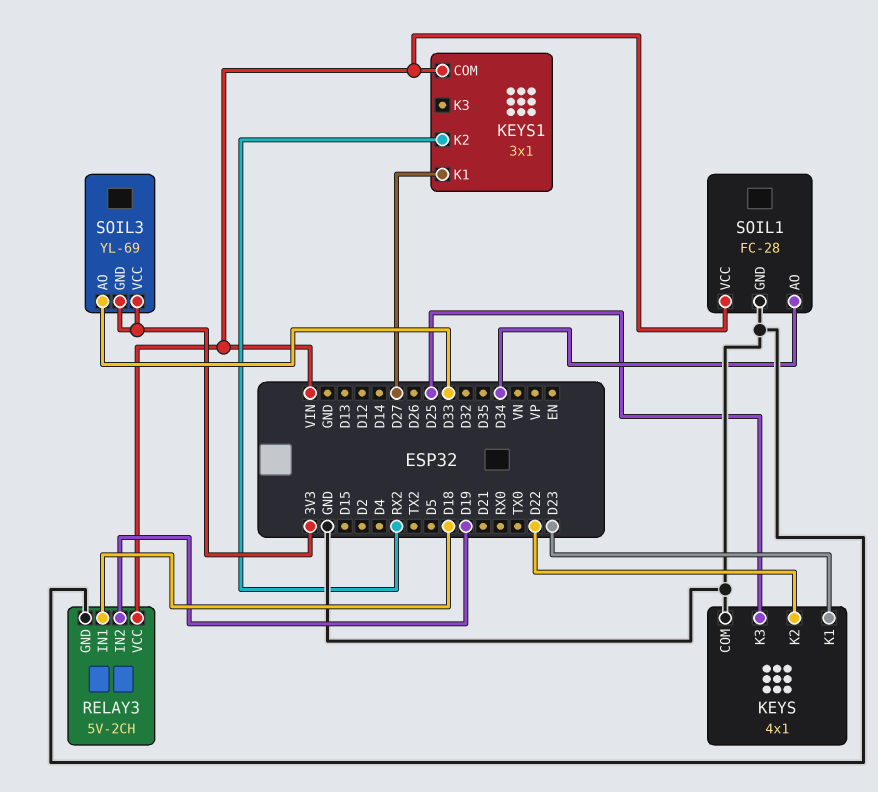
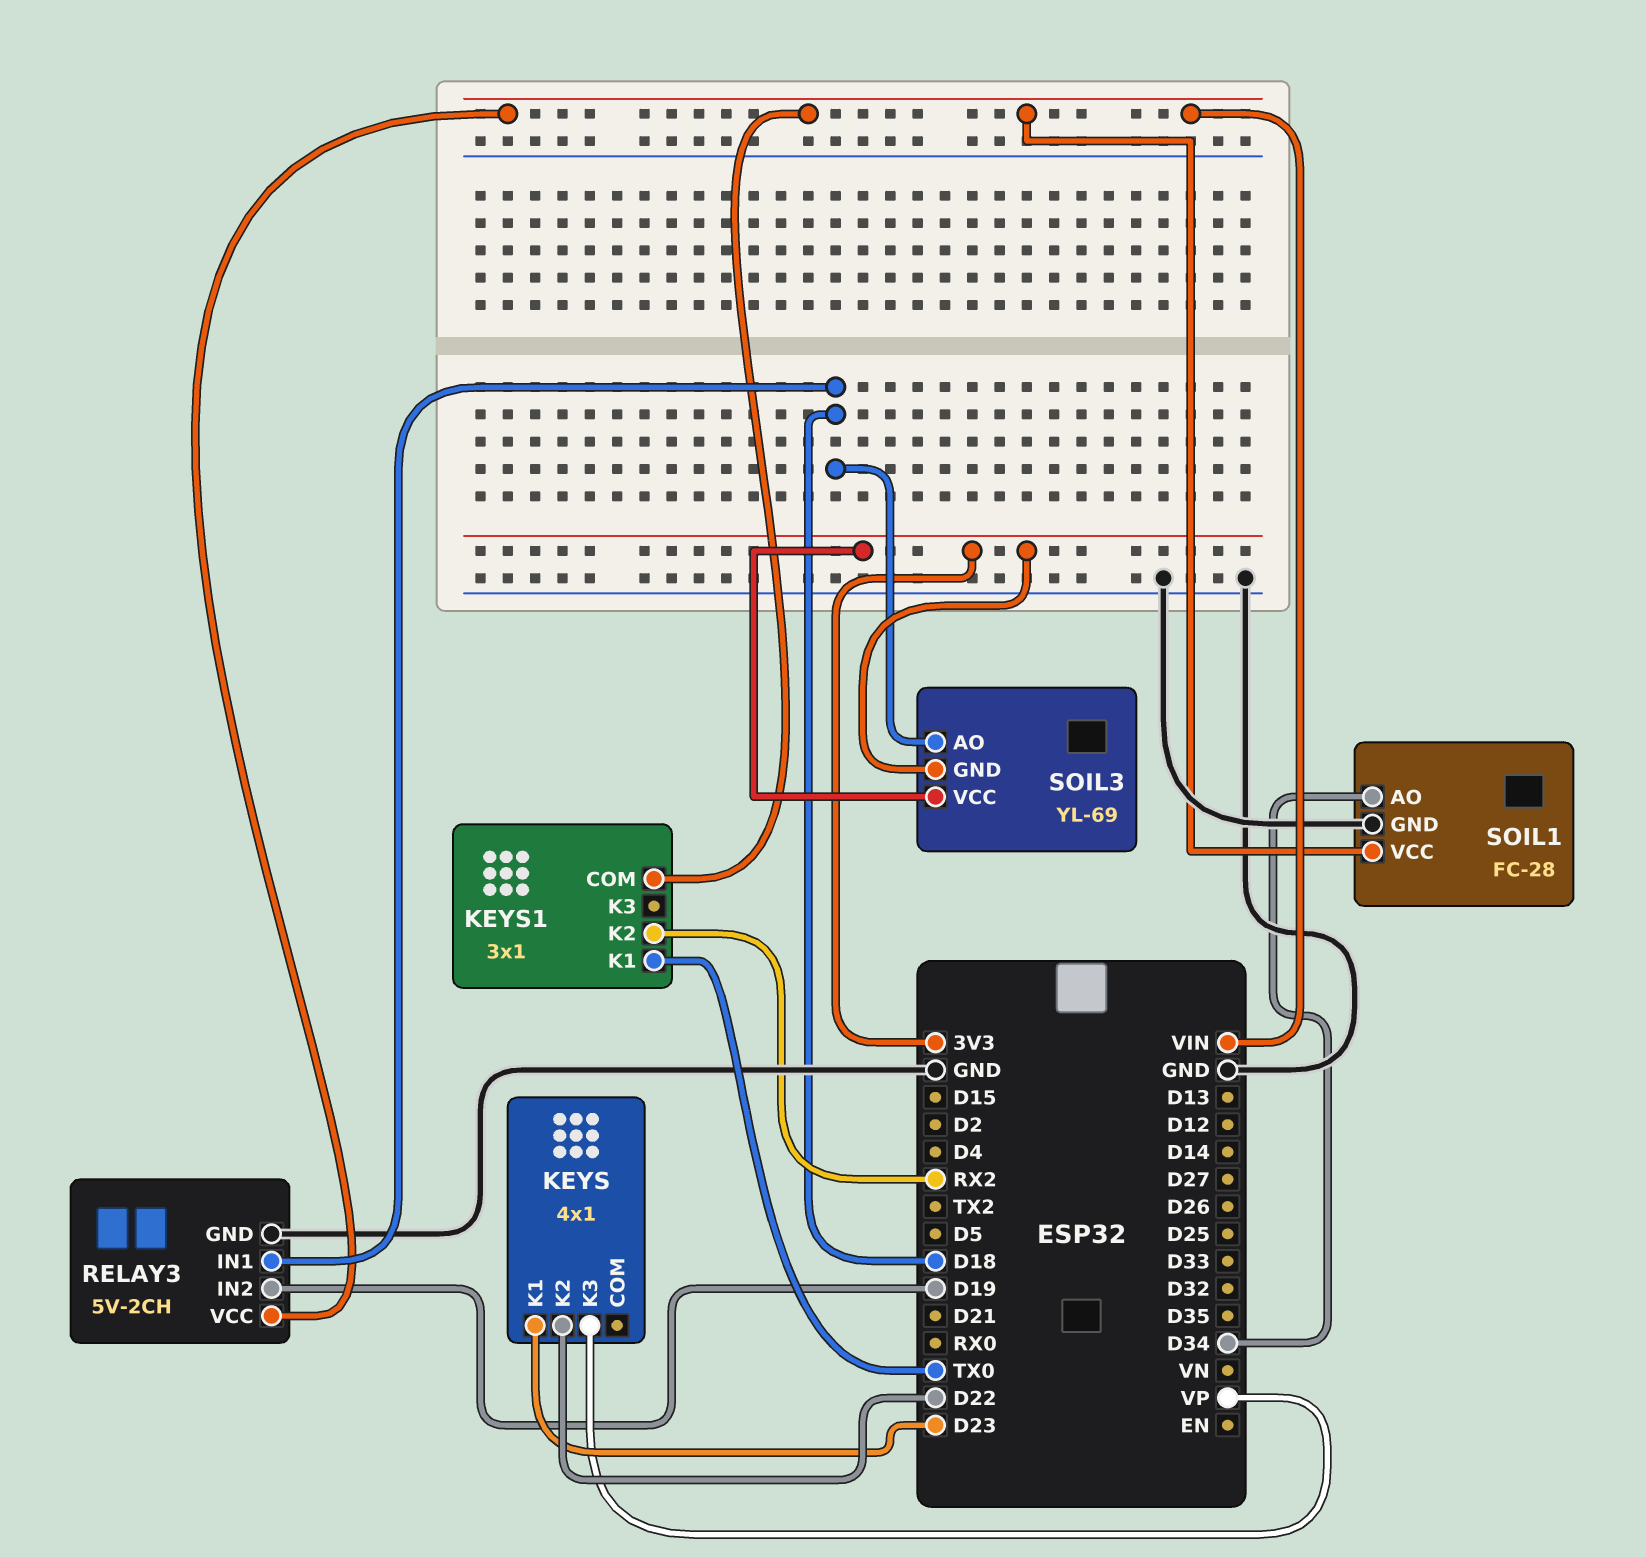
KEYS pin COM: GND -> none
KEYS pin K3: D25 -> VP
KEYS1 pin K1: D27 -> TX0
SOIL3 pin AO: D33 -> D18

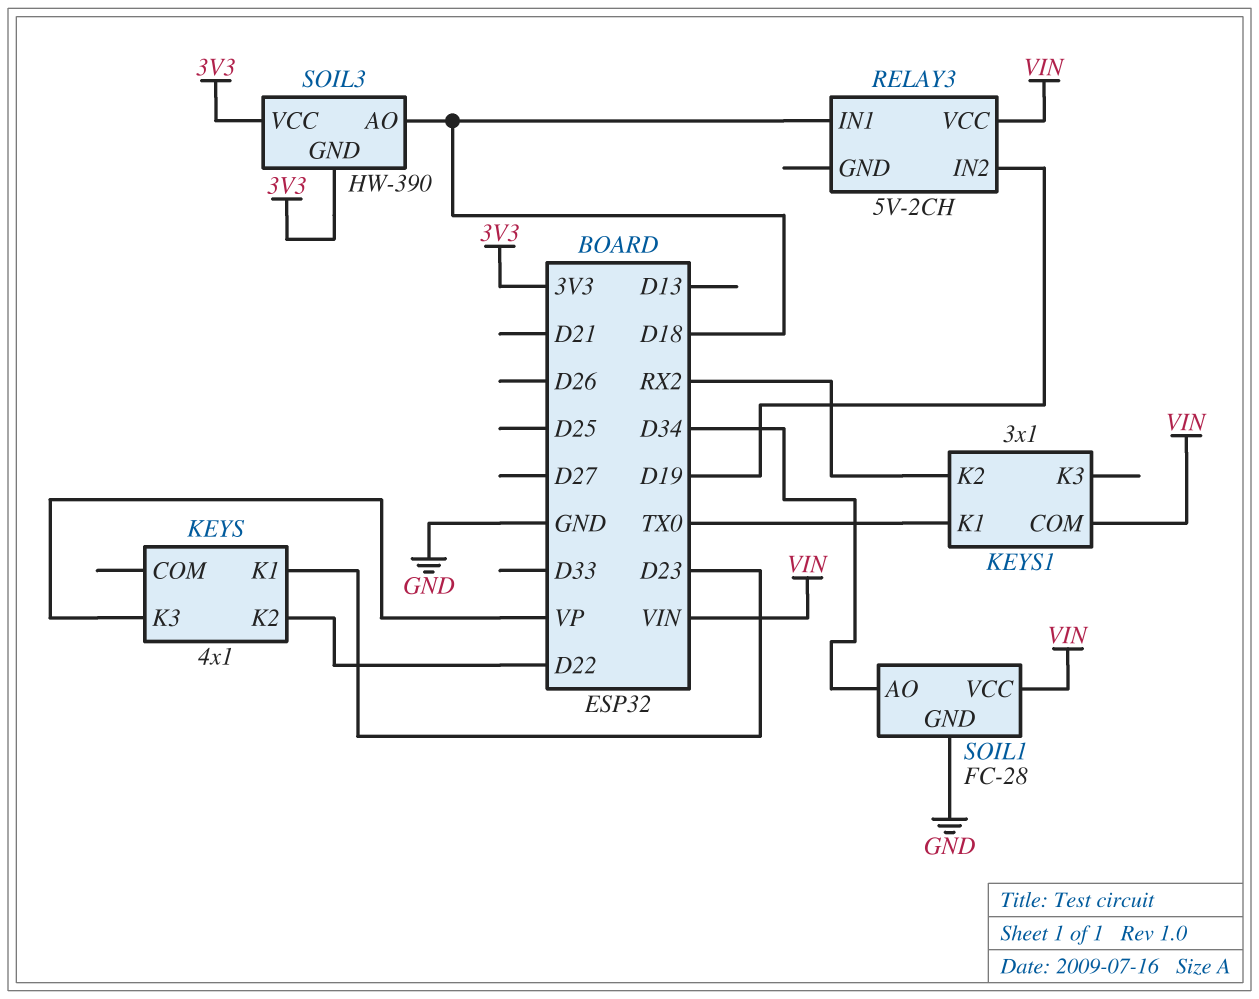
RELAY3 pin GND: GND -> none
SOIL3: YL-69 -> HW-390

